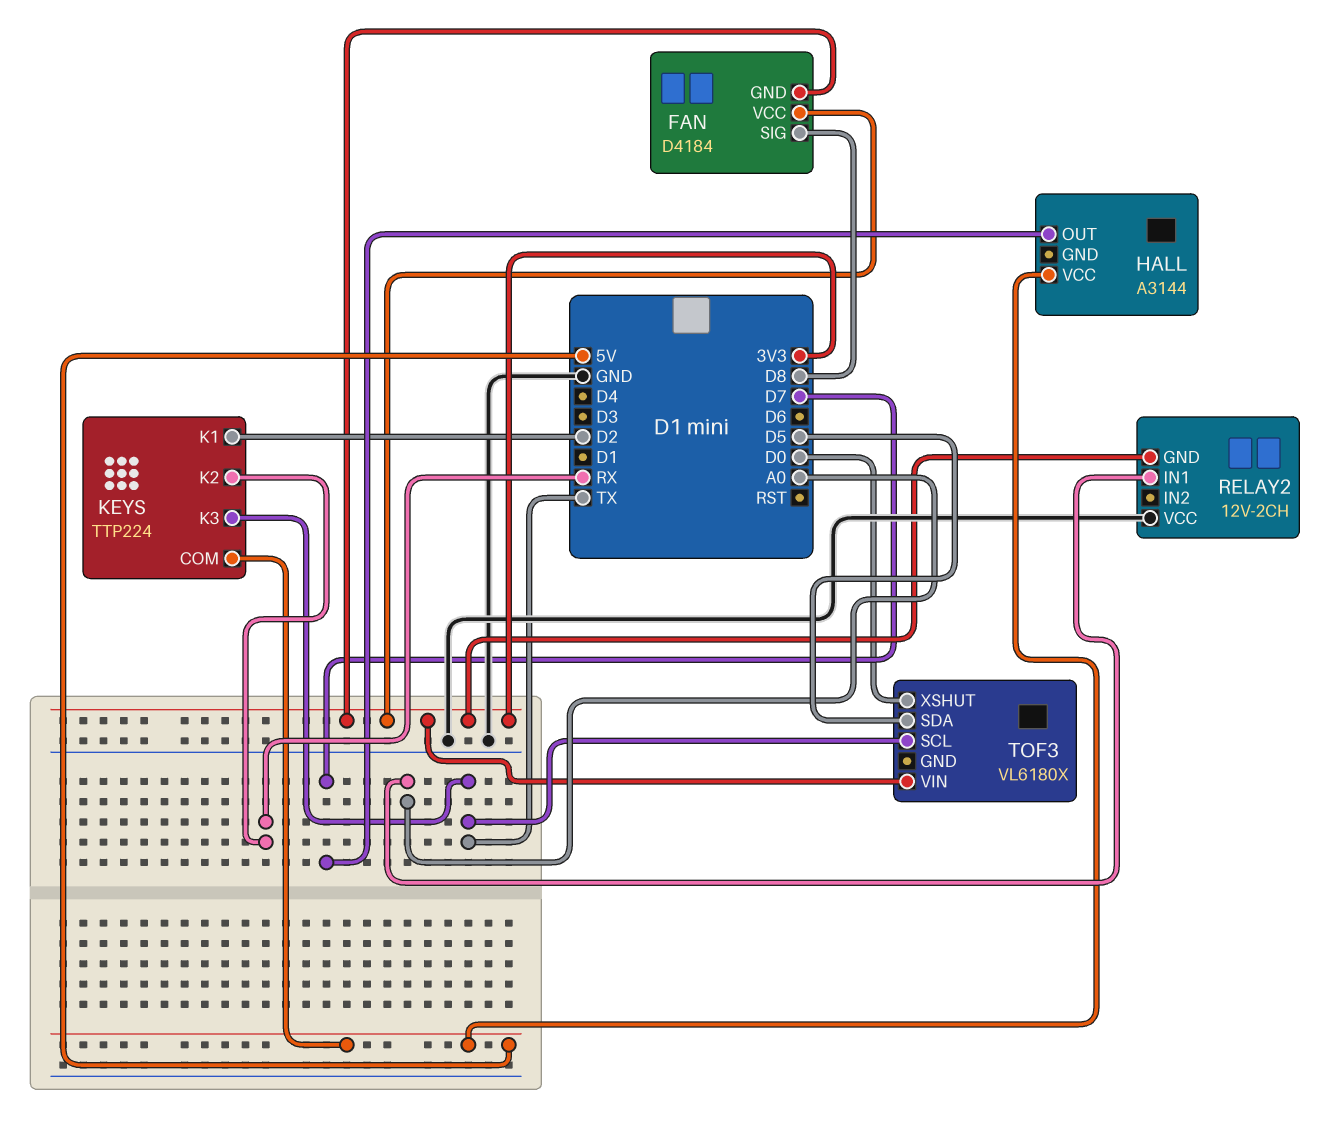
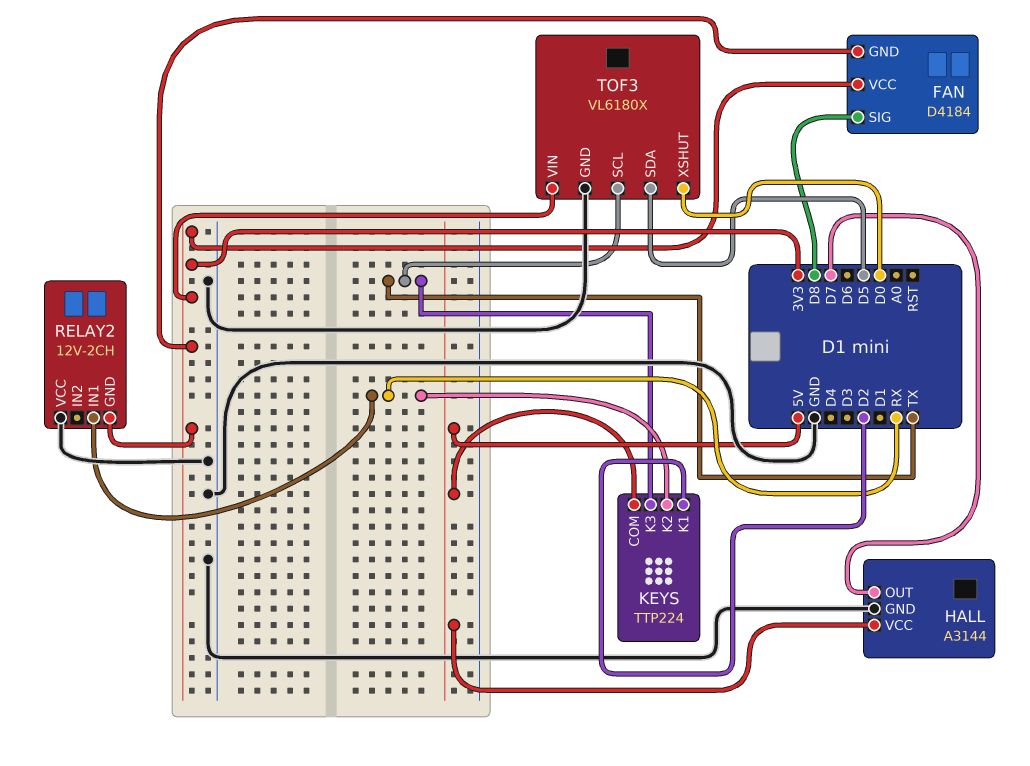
HALL pin GND: none -> GND
RELAY2 pin IN1: A0 -> RX
TOF3 pin GND: none -> GND

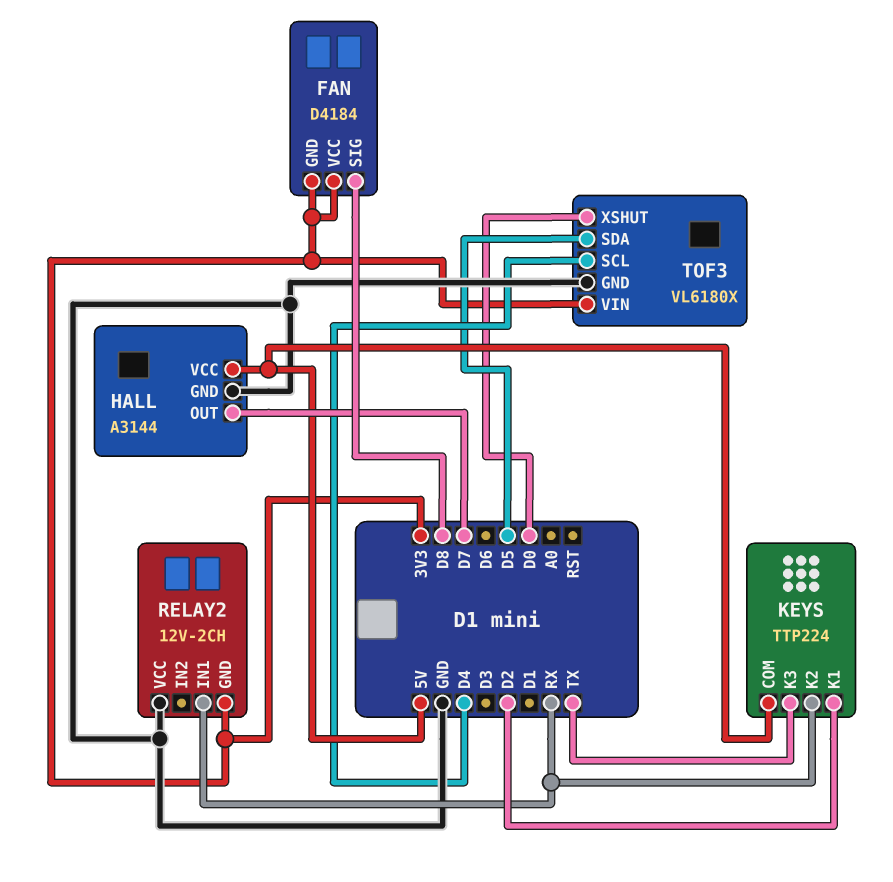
TOF3 pin SCL: TX -> D4

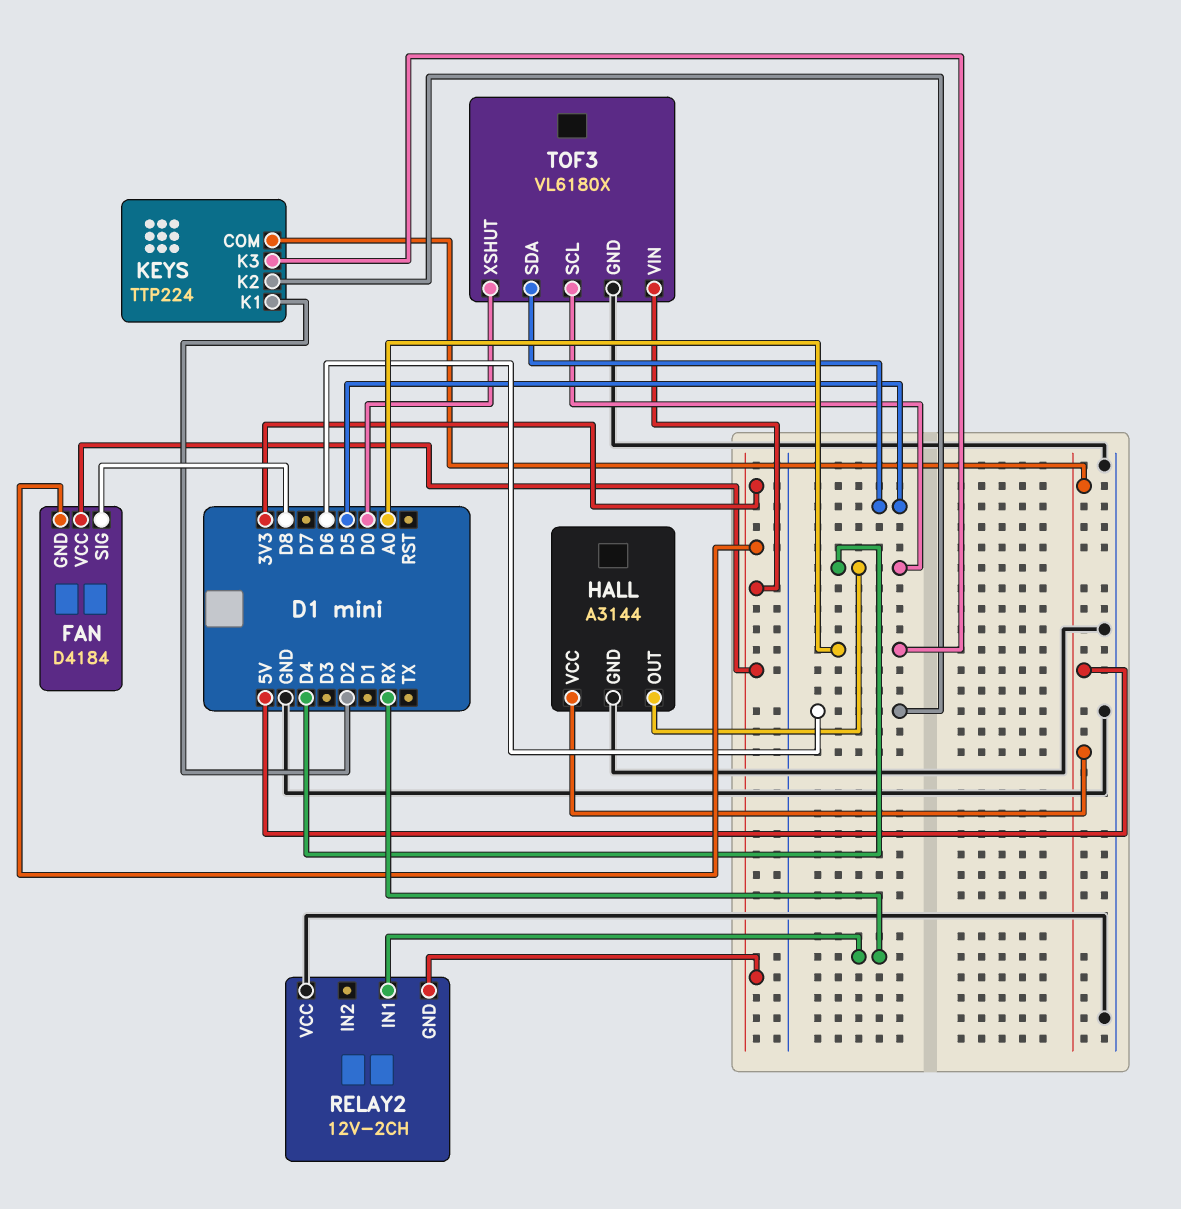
HALL pin OUT: D7 -> D4
KEYS pin K2: RX -> D6
KEYS pin K3: TX -> A0

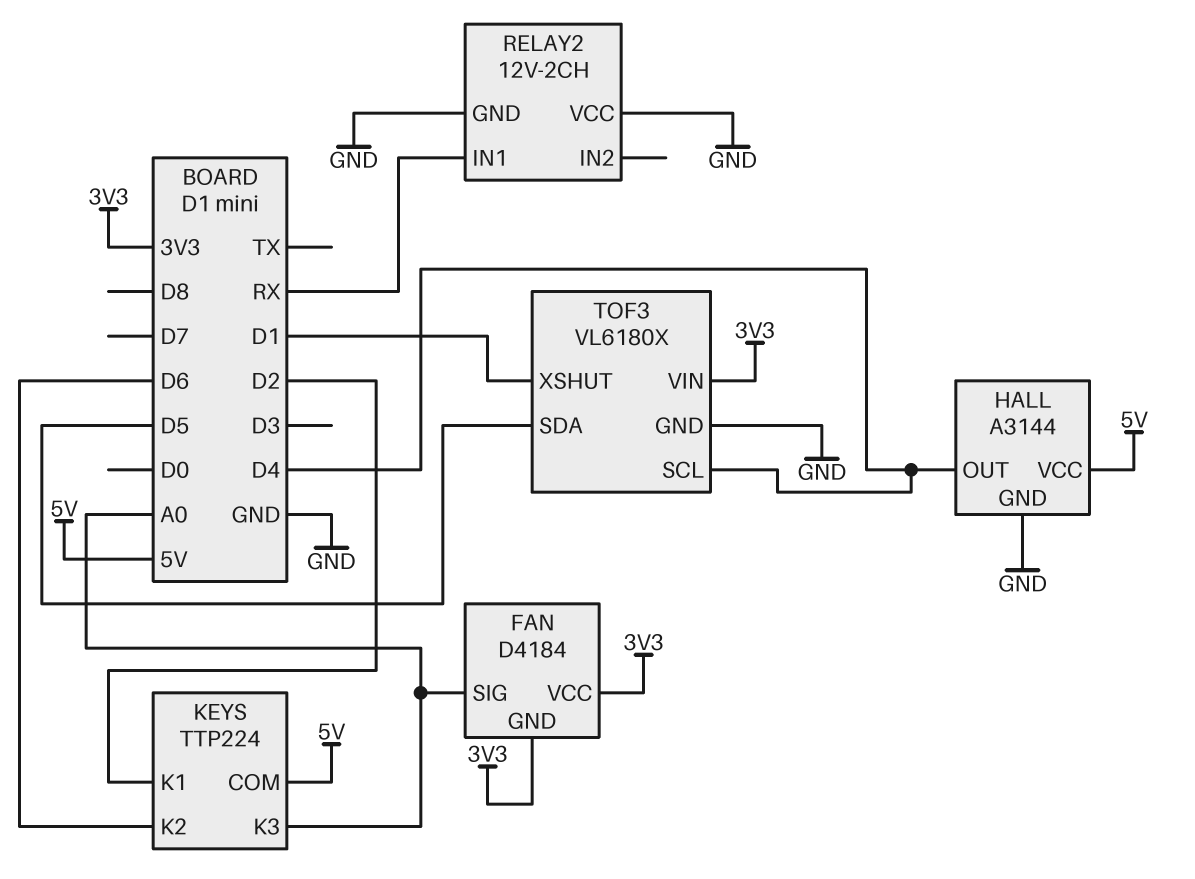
FAN pin SIG: D8 -> A0
RELAY2 pin GND: 3V3 -> GND
TOF3 pin XSHUT: D0 -> D1

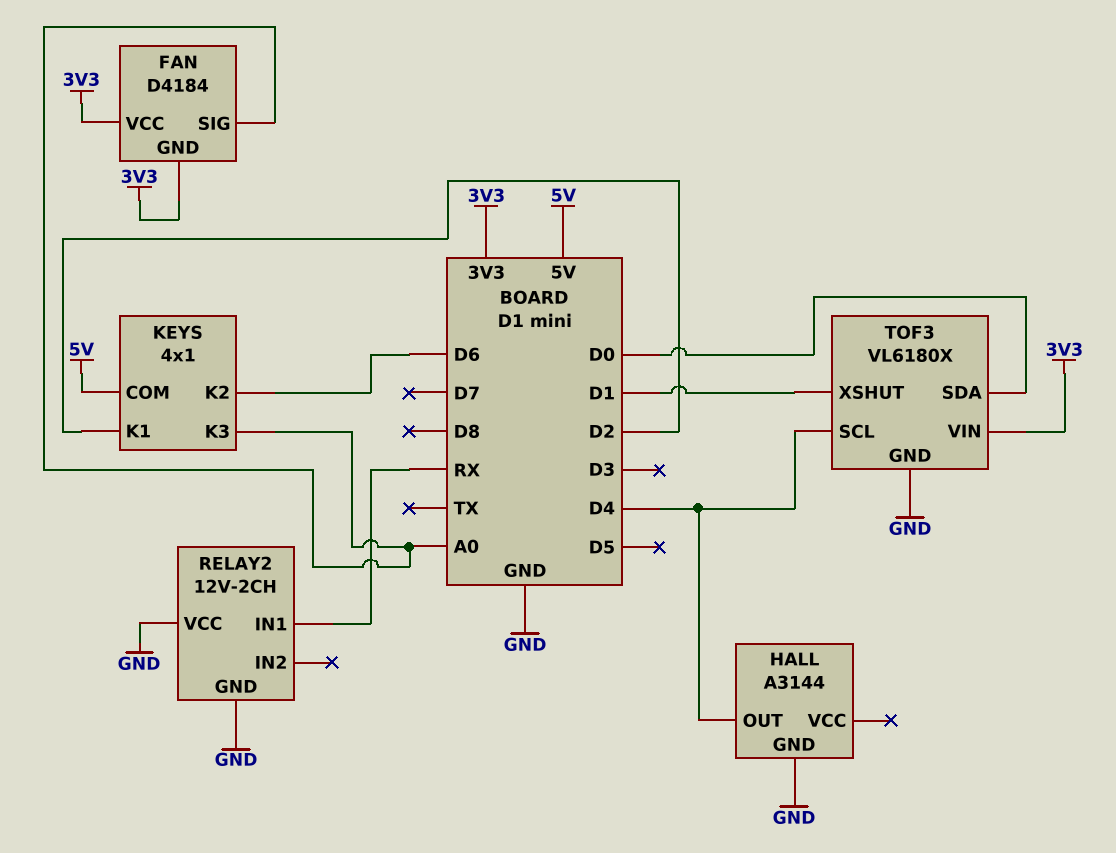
HALL pin VCC: 5V -> none
KEYS: TTP224 -> 4x1
TOF3 pin SDA: D5 -> D0

